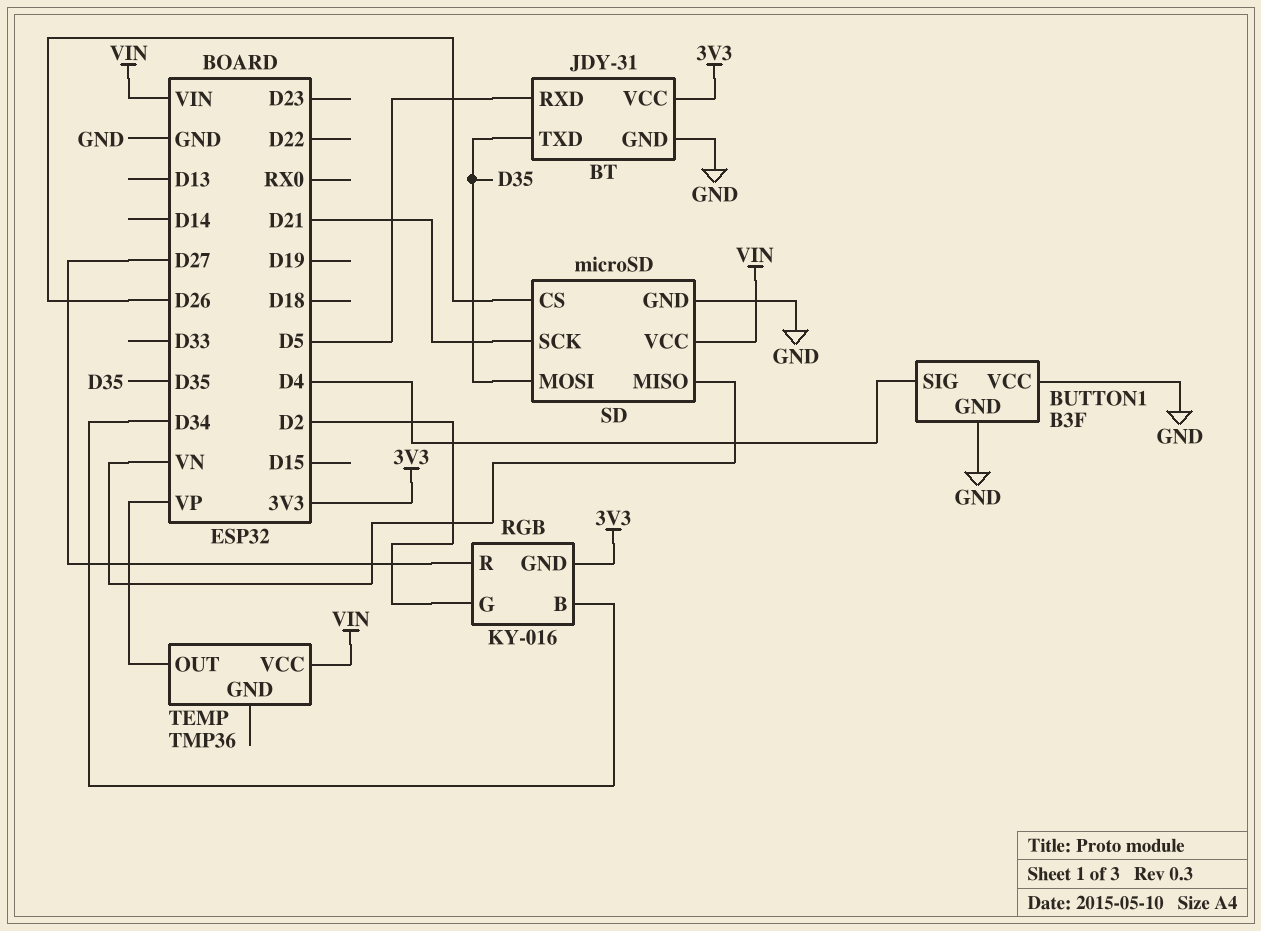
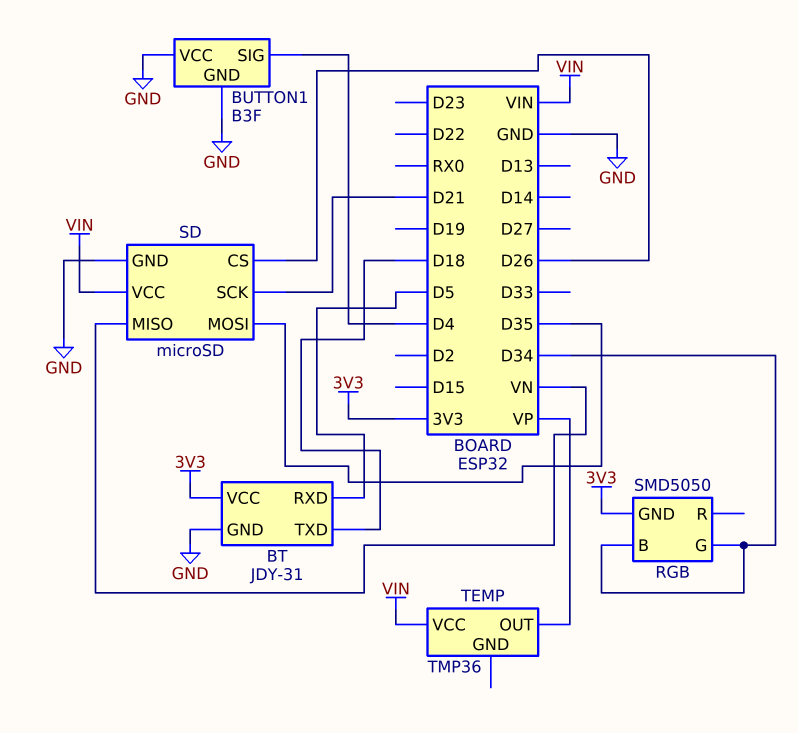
BT pin TXD: D35 -> D18
RGB: KY-016 -> SMD5050
RGB pin G: D2 -> D34
RGB pin R: D27 -> none

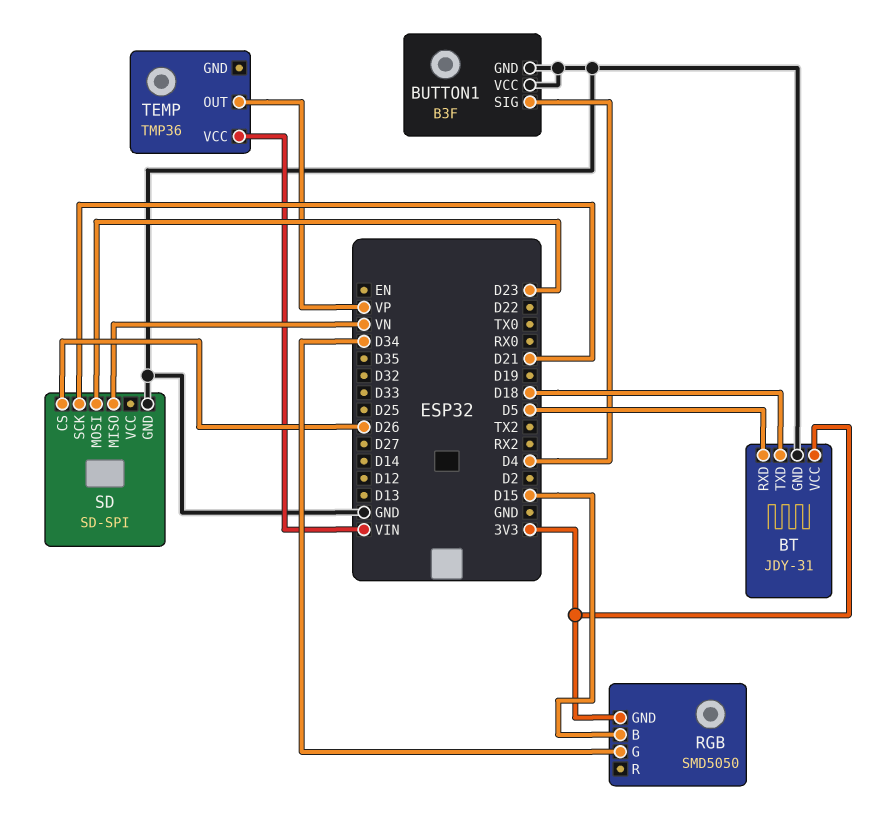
RGB pin B: D34 -> D15
SD: microSD -> SD-SPI
SD pin MOSI: D35 -> D23
SD pin VCC: VIN -> none

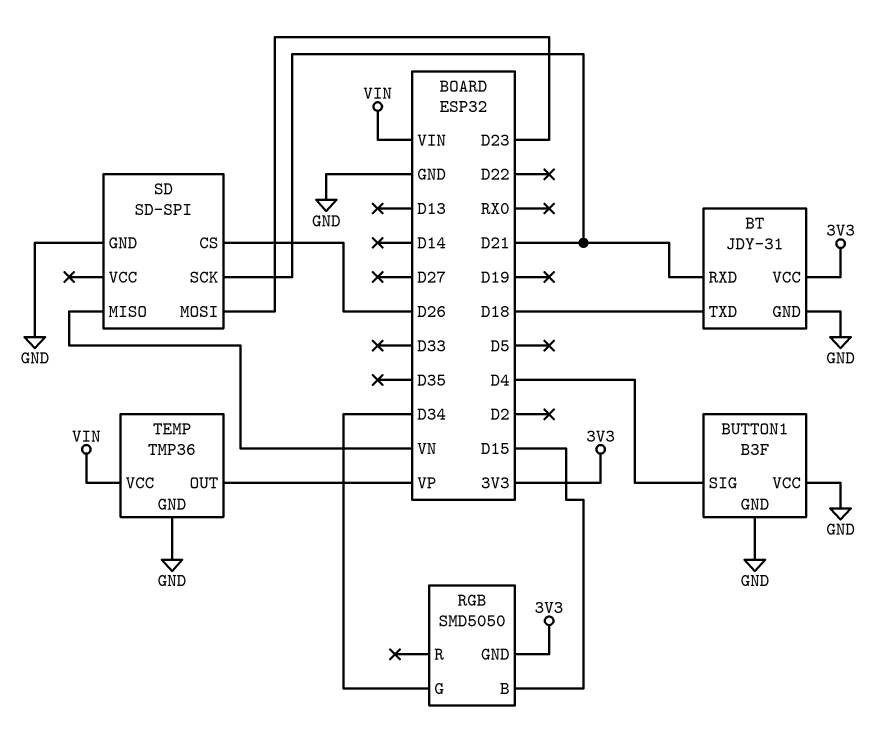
BT pin RXD: D5 -> D21
TEMP pin GND: none -> GND

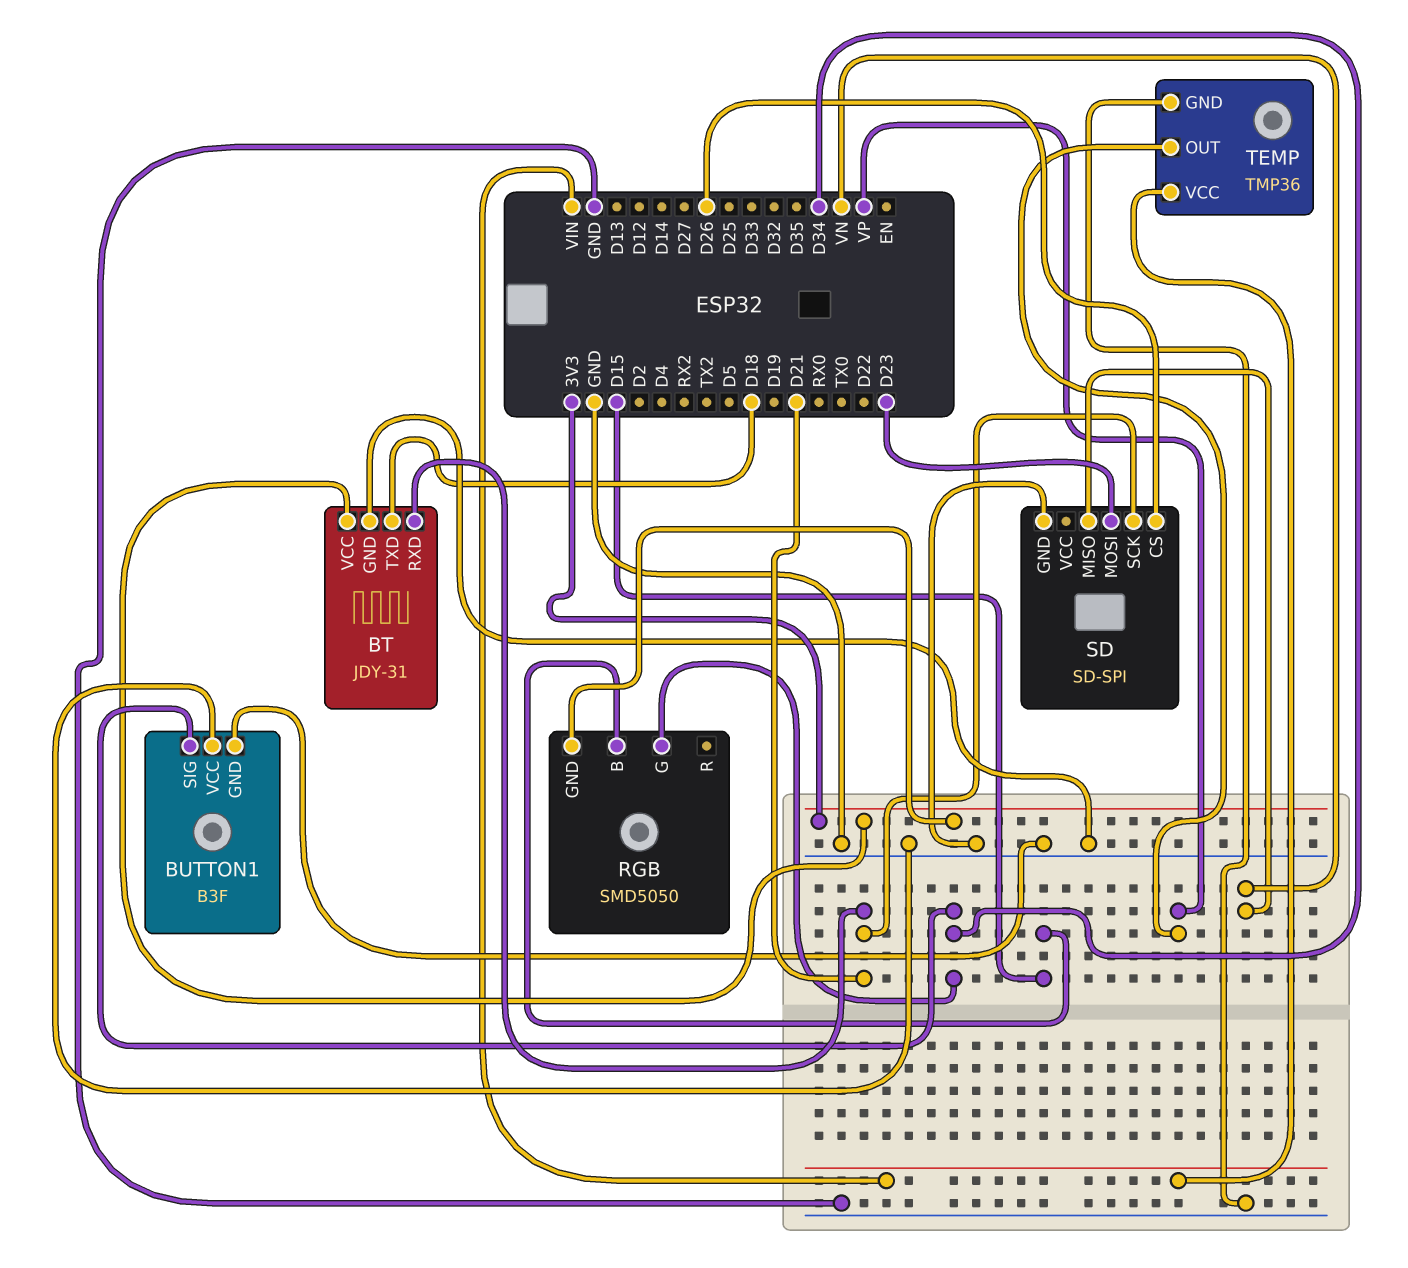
BUTTON1 pin SIG: D4 -> D34

